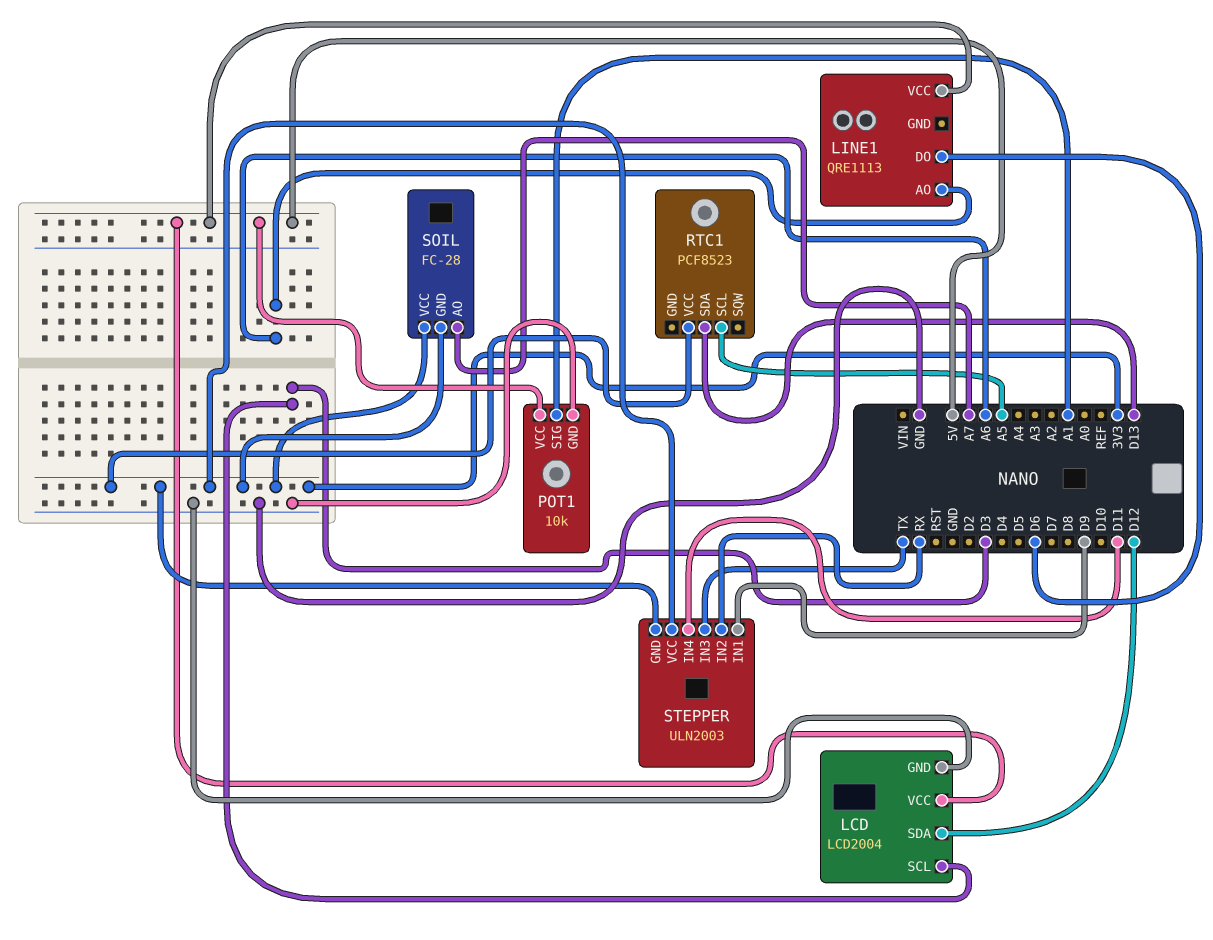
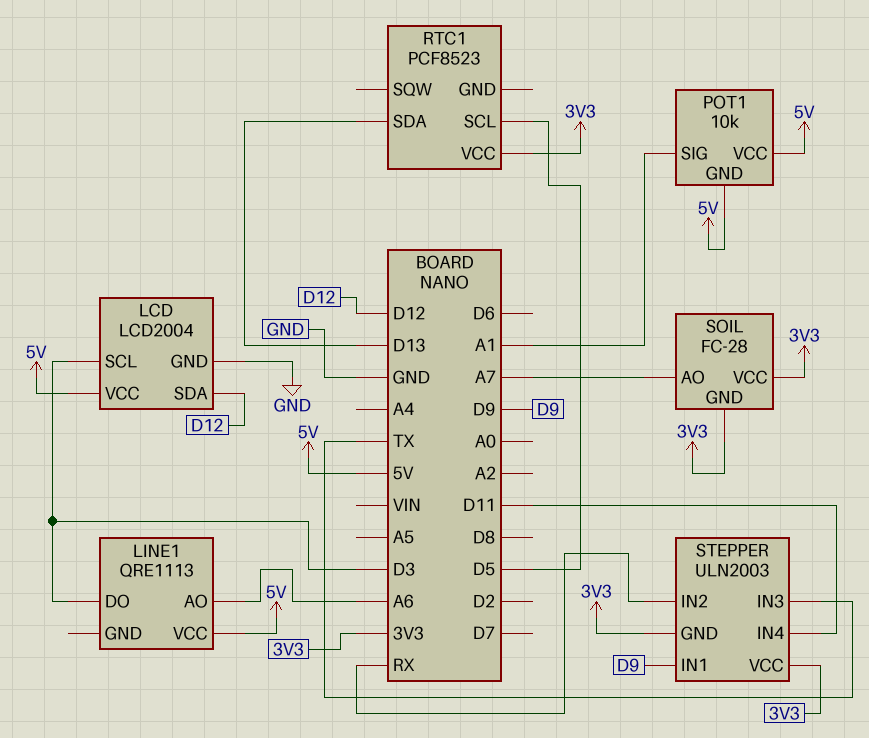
LINE1 pin DO: D6 -> D3
POT1 pin GND: GND -> 5V
RTC1 pin SCL: A5 -> D5

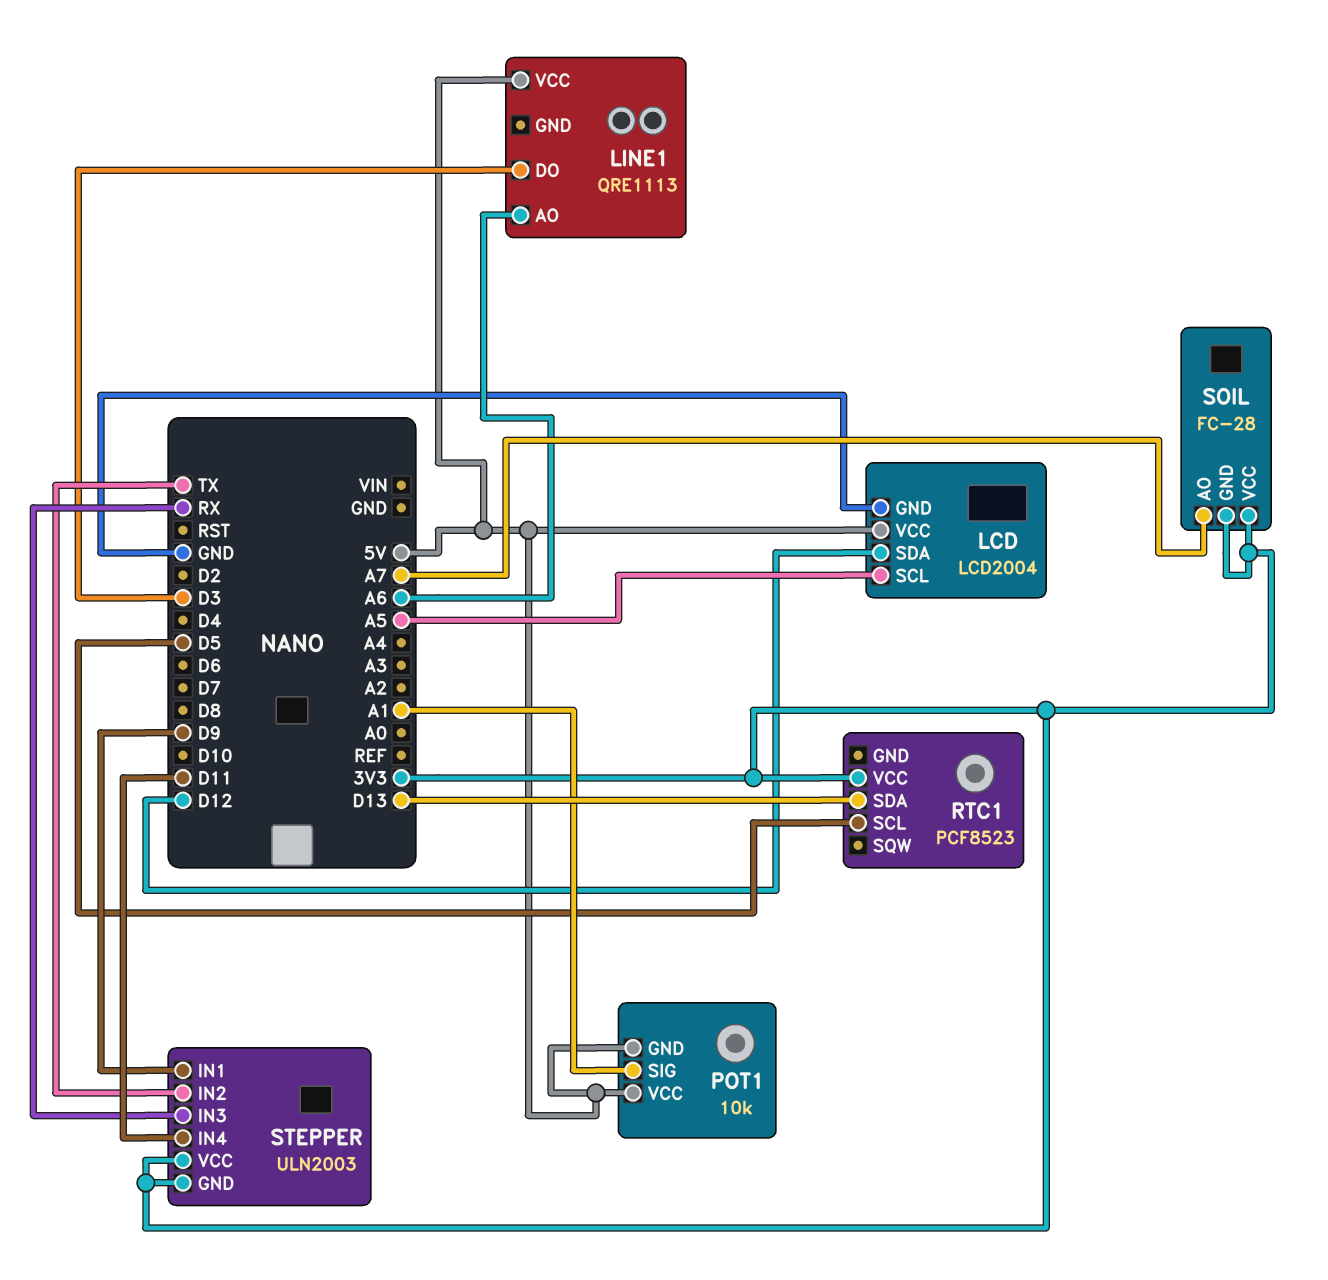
LCD pin SCL: D3 -> A5
STEPPER pin IN2: RX -> TX
STEPPER pin IN3: TX -> RX

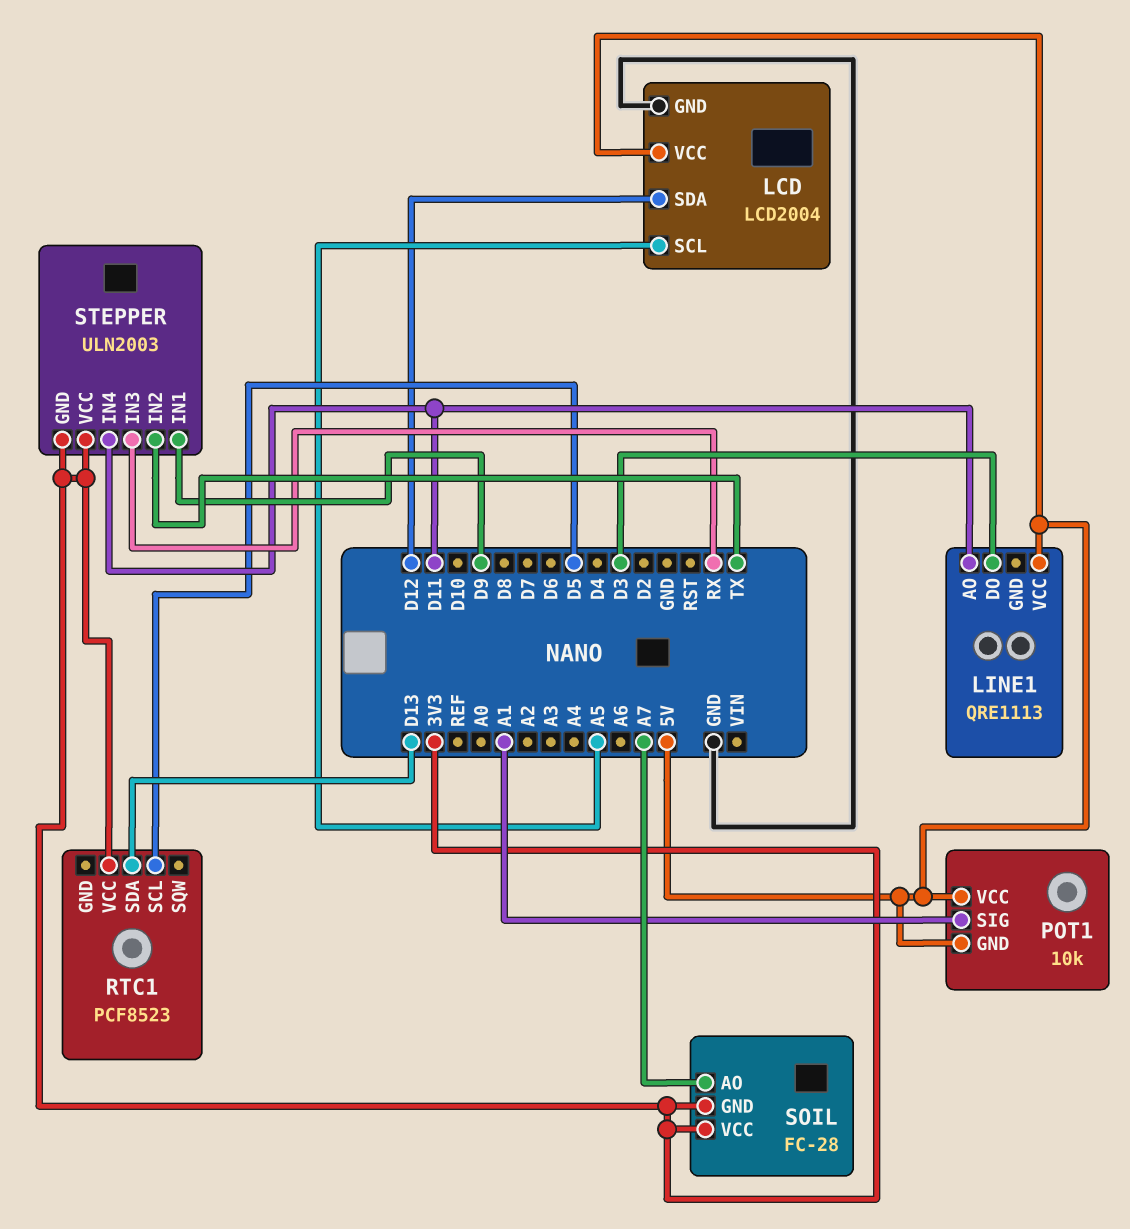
LINE1 pin AO: A6 -> D11

